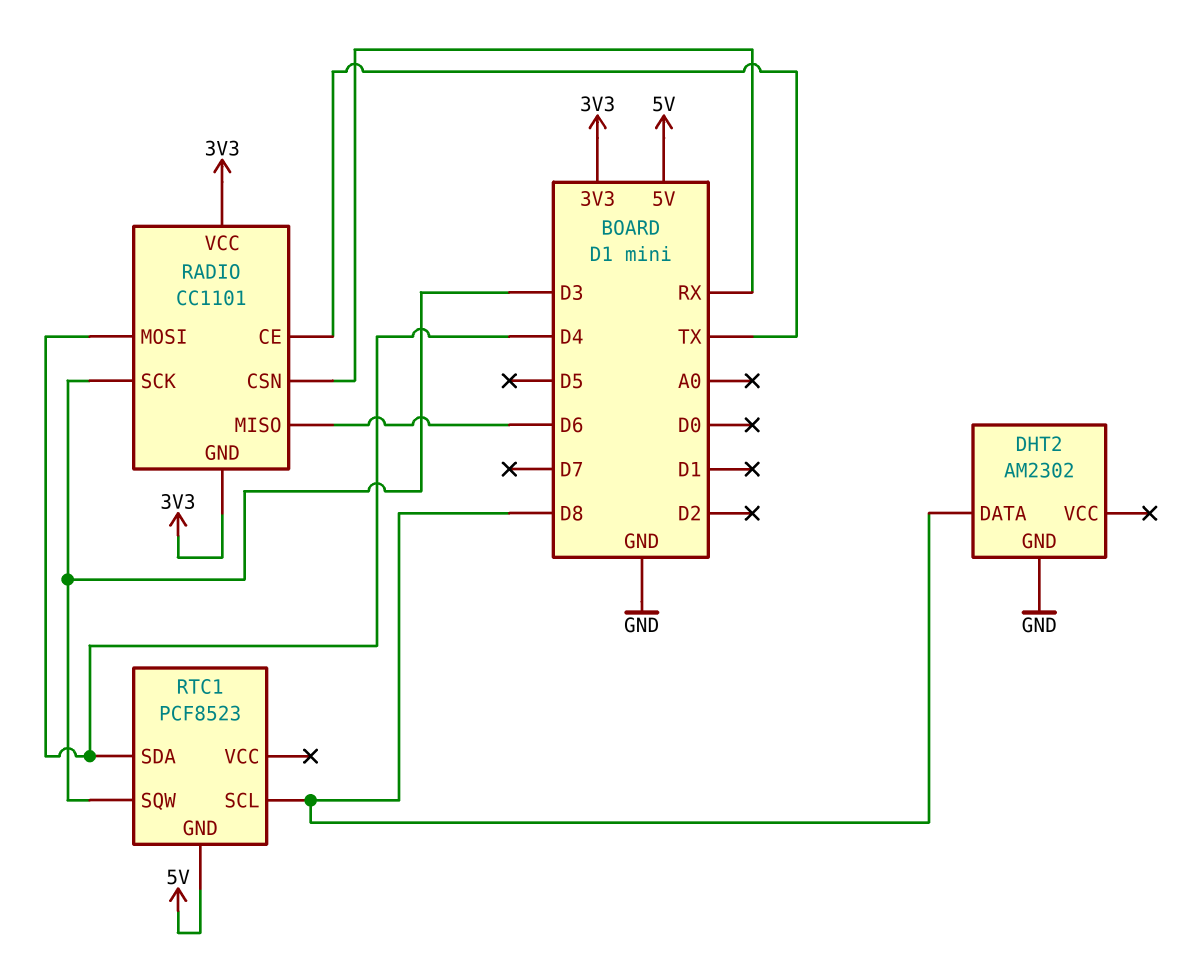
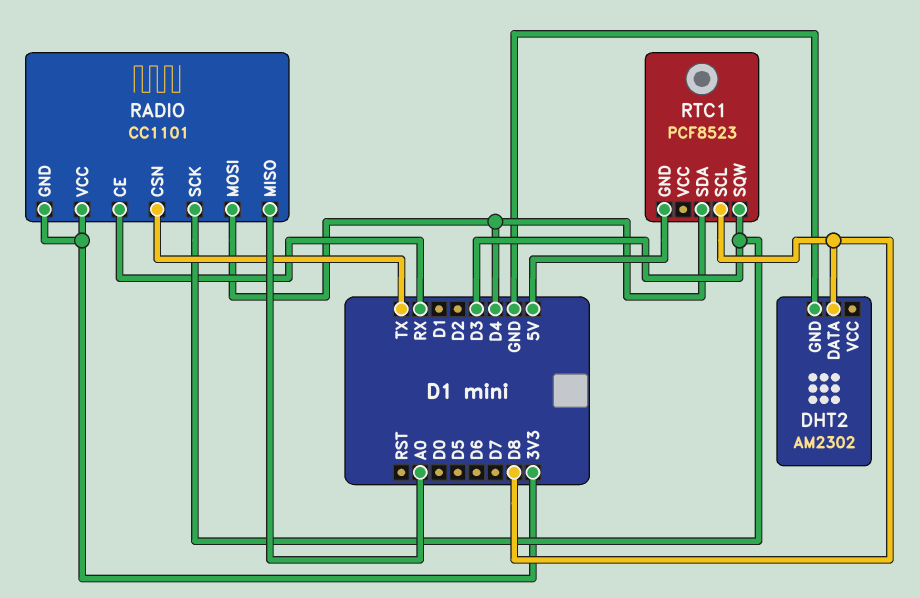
RADIO pin CE: TX -> RX
RADIO pin CSN: RX -> TX
RADIO pin MISO: D6 -> A0

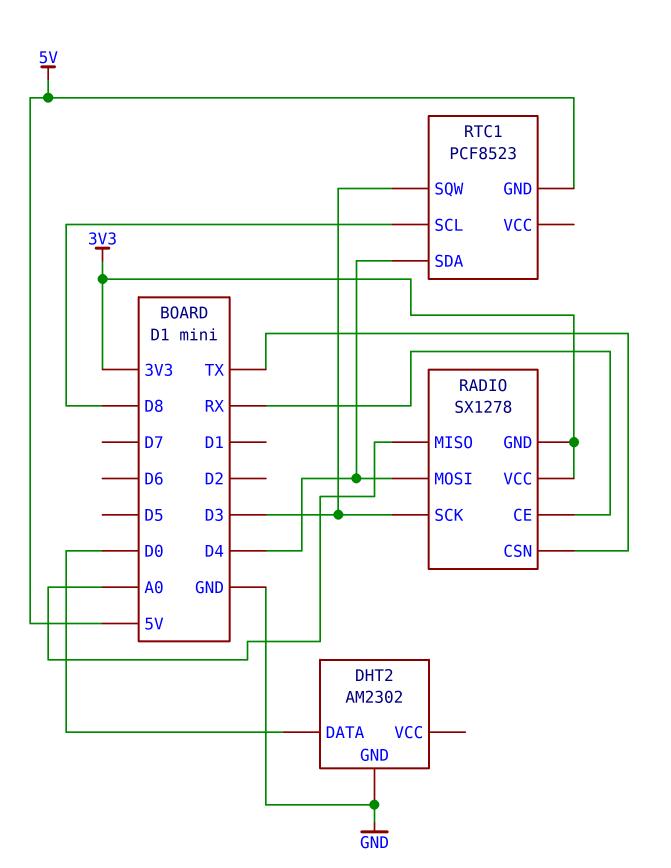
DHT2 pin DATA: D8 -> D0
RADIO: CC1101 -> SX1278

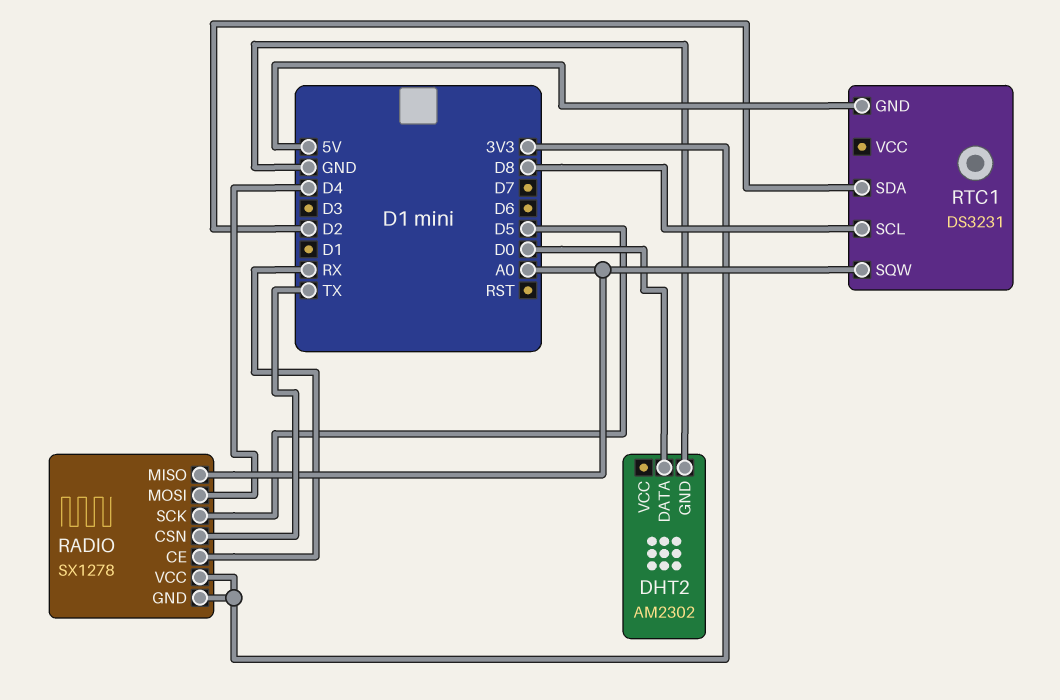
RADIO pin SCK: D3 -> D5
RTC1: PCF8523 -> DS3231
RTC1 pin SDA: D4 -> D2
RTC1 pin SQW: D3 -> A0

